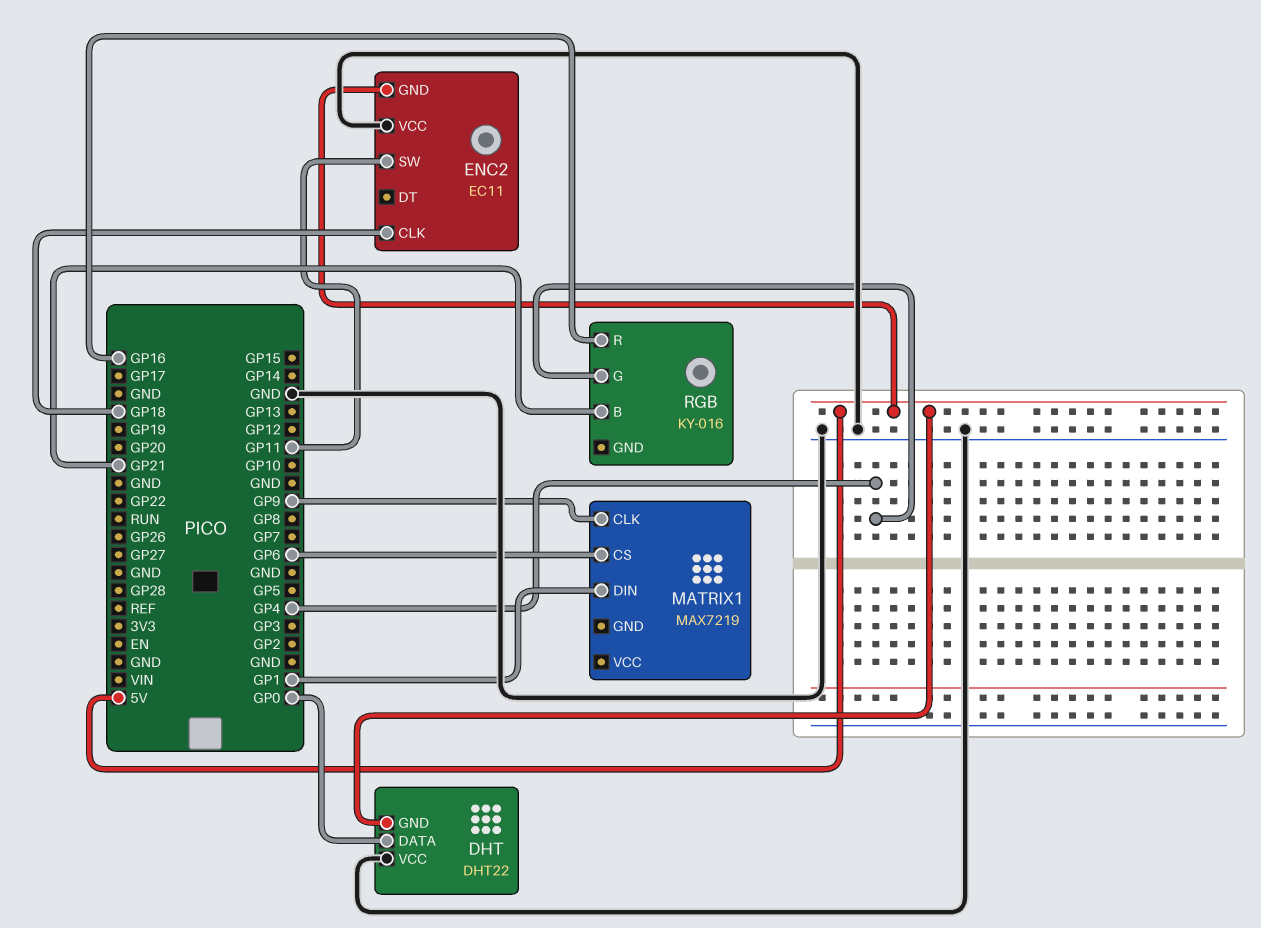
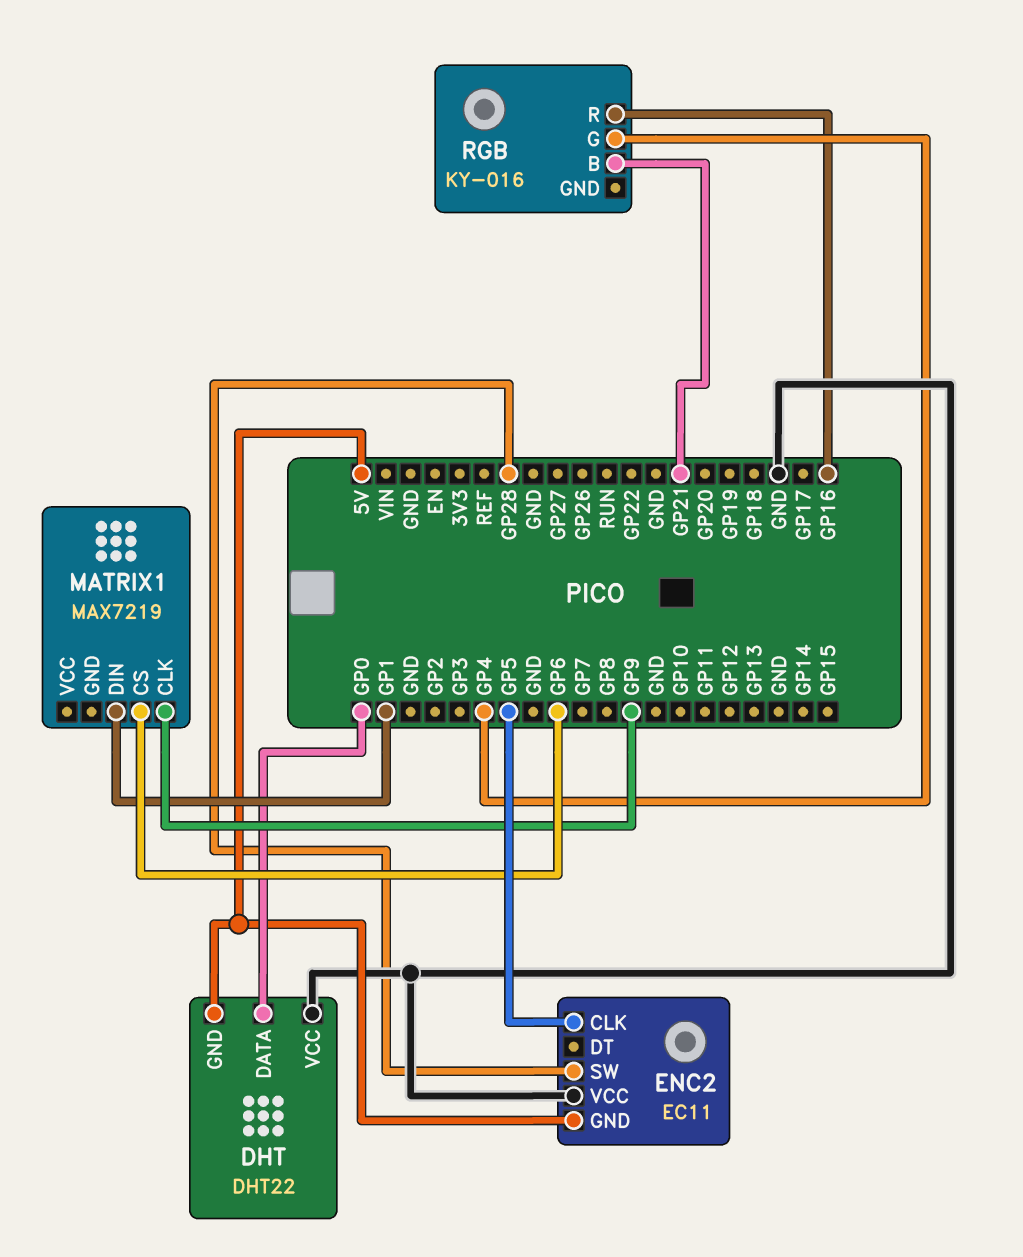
ENC2 pin CLK: GP18 -> GP5
ENC2 pin SW: GP11 -> GP28

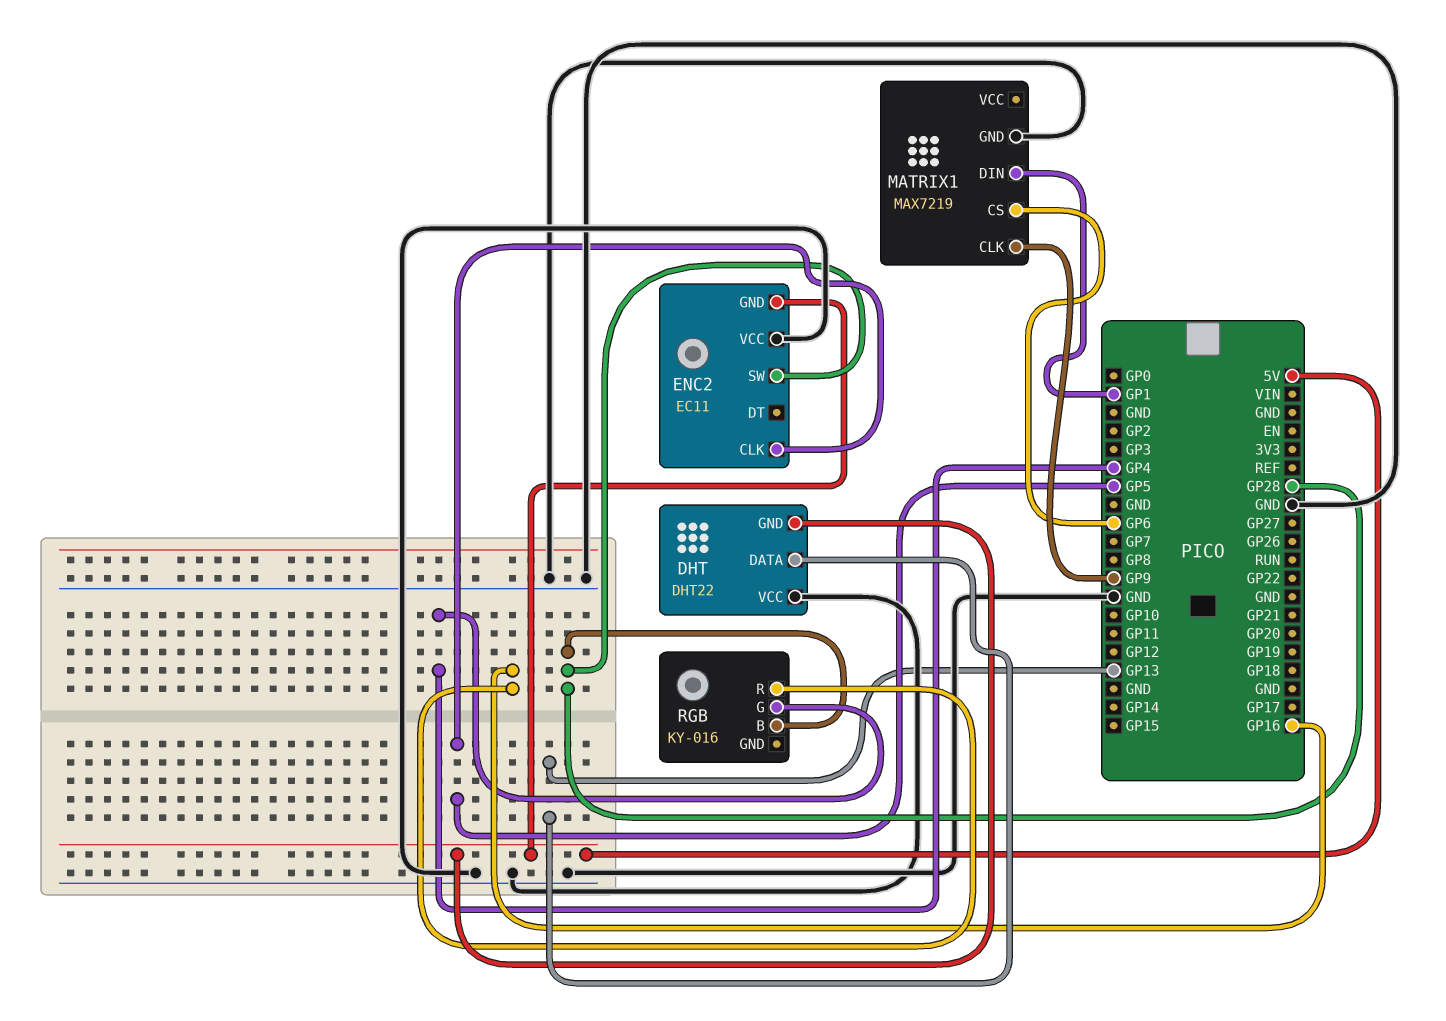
DHT pin DATA: GP0 -> GP13
MATRIX1 pin GND: none -> GND
RGB pin B: GP21 -> GP28

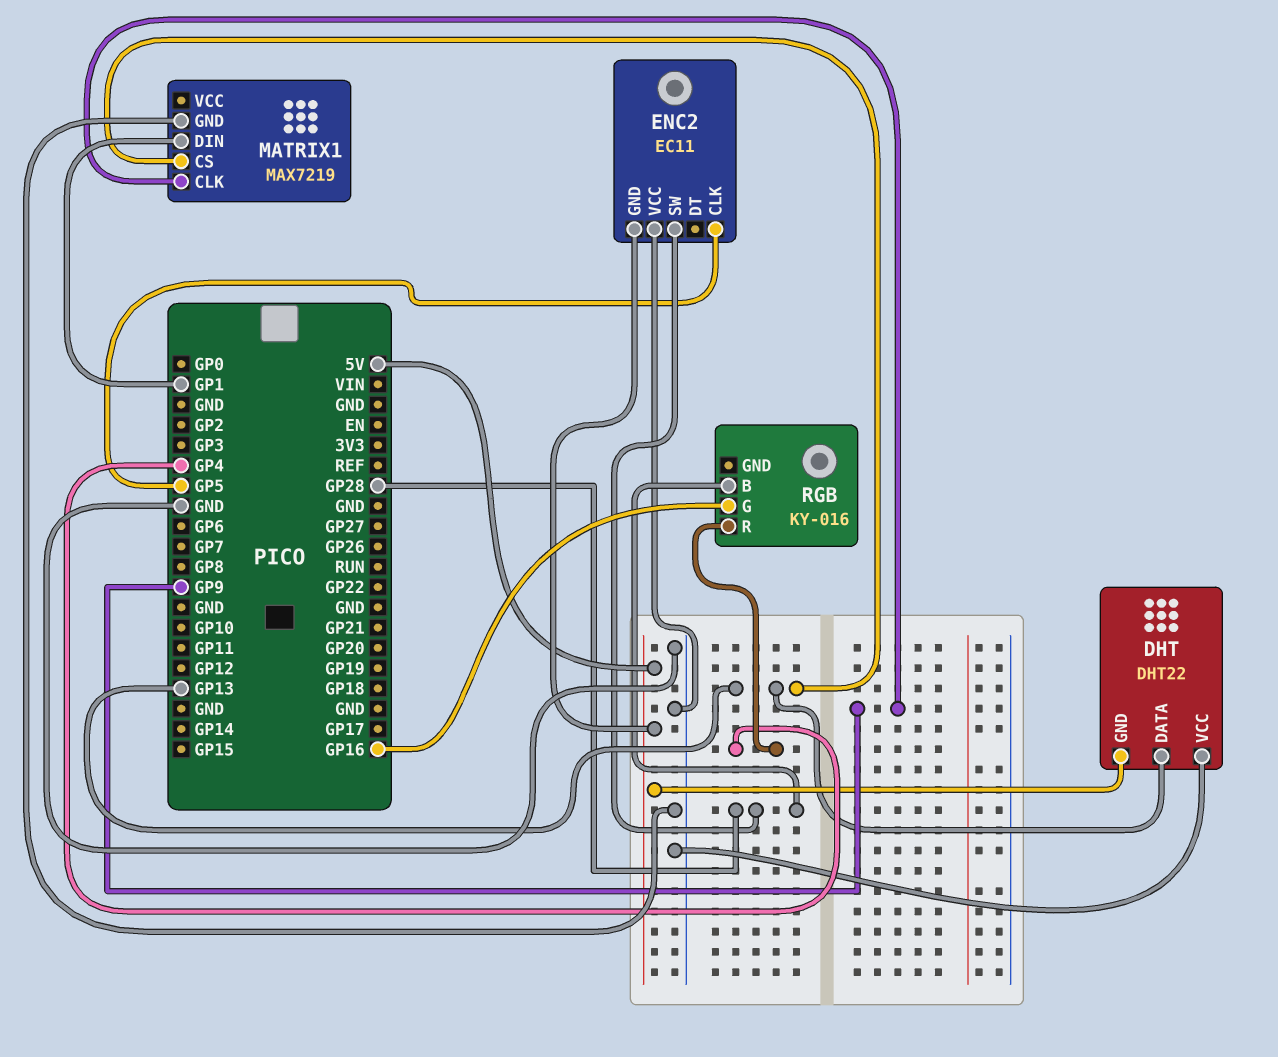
MATRIX1 pin CS: GP6 -> GP13
RGB pin G: GP4 -> GP16
RGB pin R: GP16 -> GP4

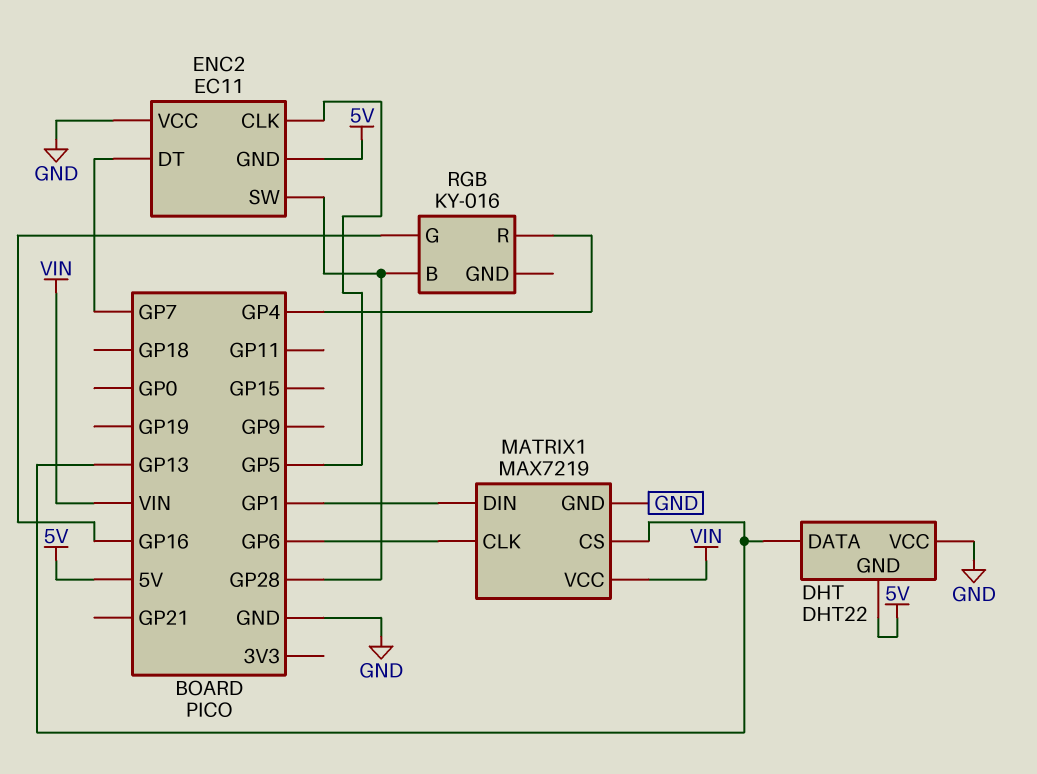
ENC2 pin DT: none -> GP7
MATRIX1 pin CLK: GP9 -> GP6
MATRIX1 pin VCC: none -> VIN

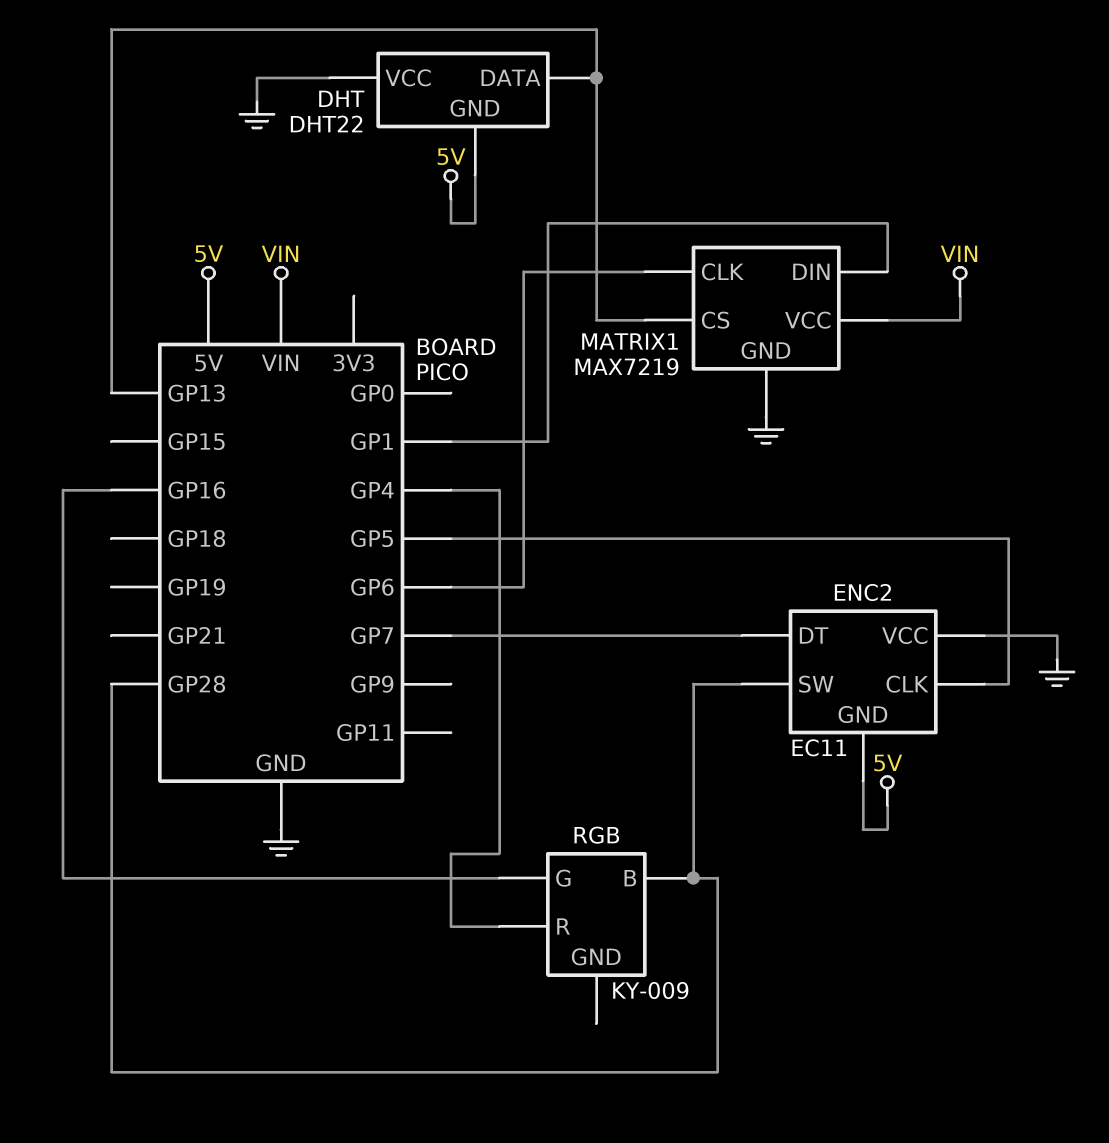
RGB: KY-016 -> KY-009

